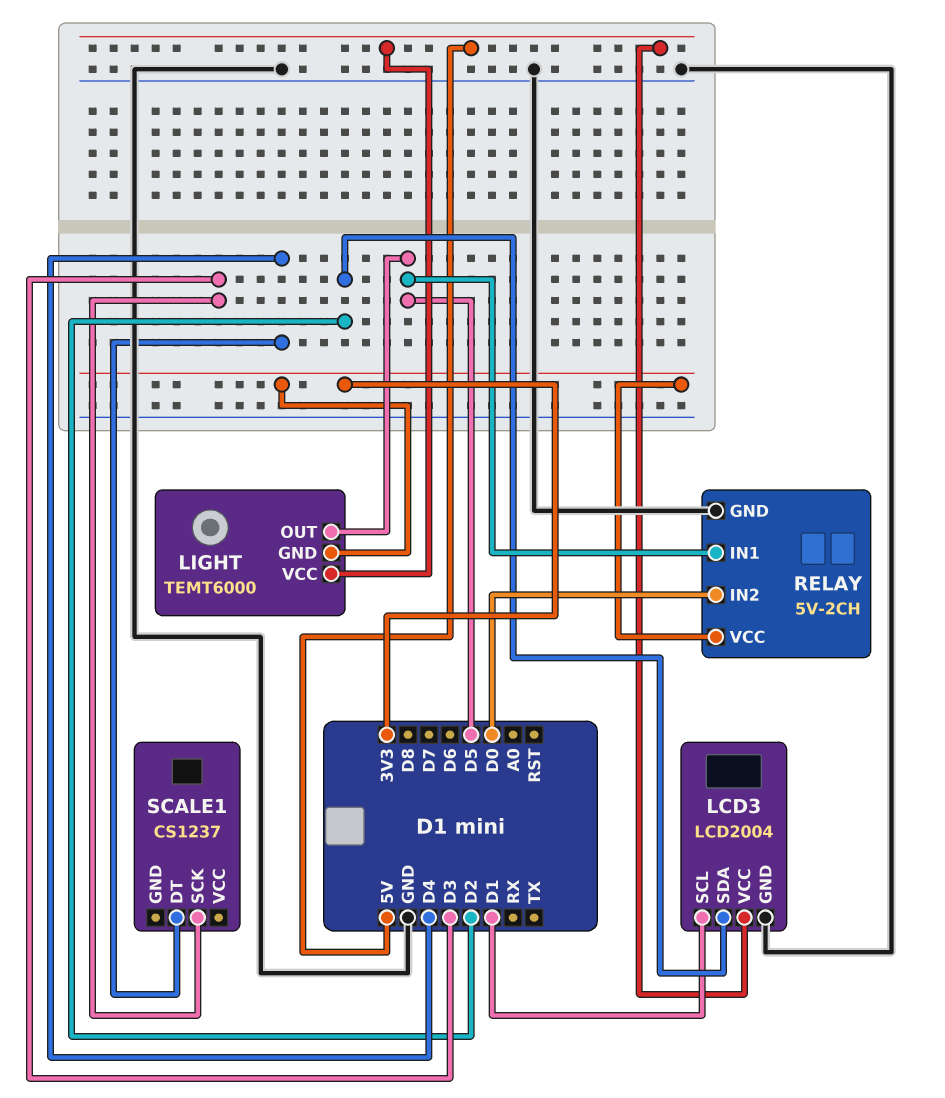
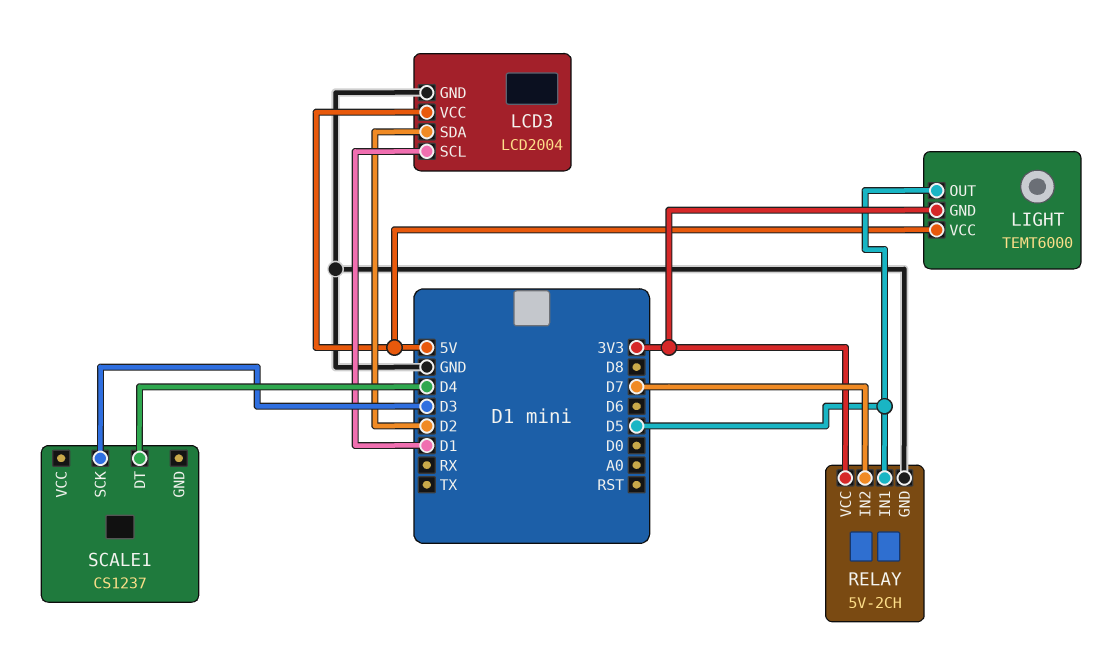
RELAY pin IN2: D0 -> D7

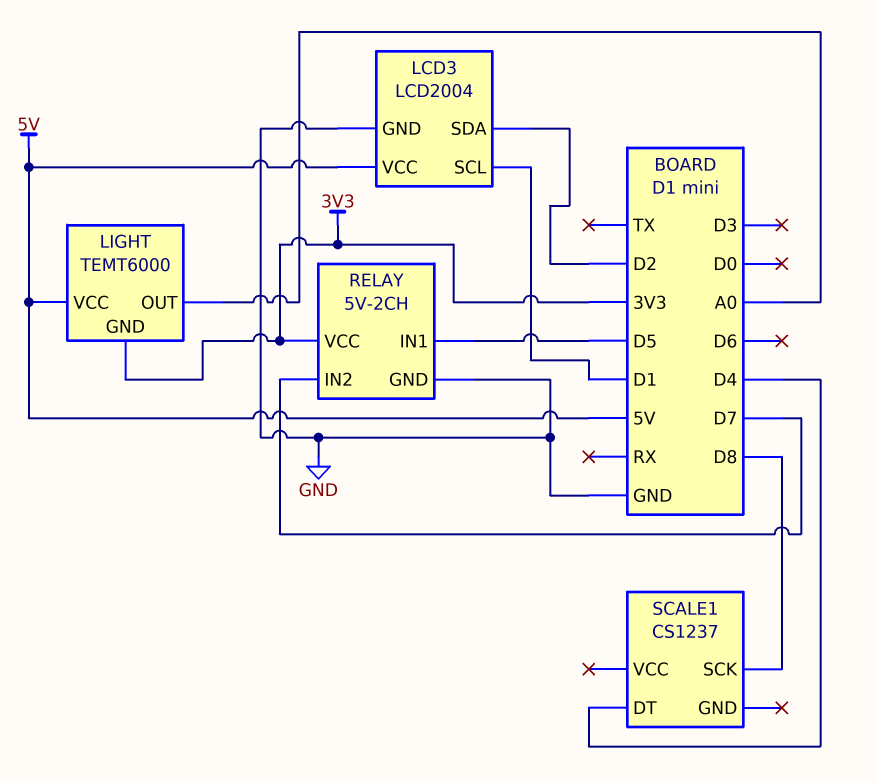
LIGHT pin OUT: D5 -> A0
SCALE1 pin SCK: D3 -> D8

